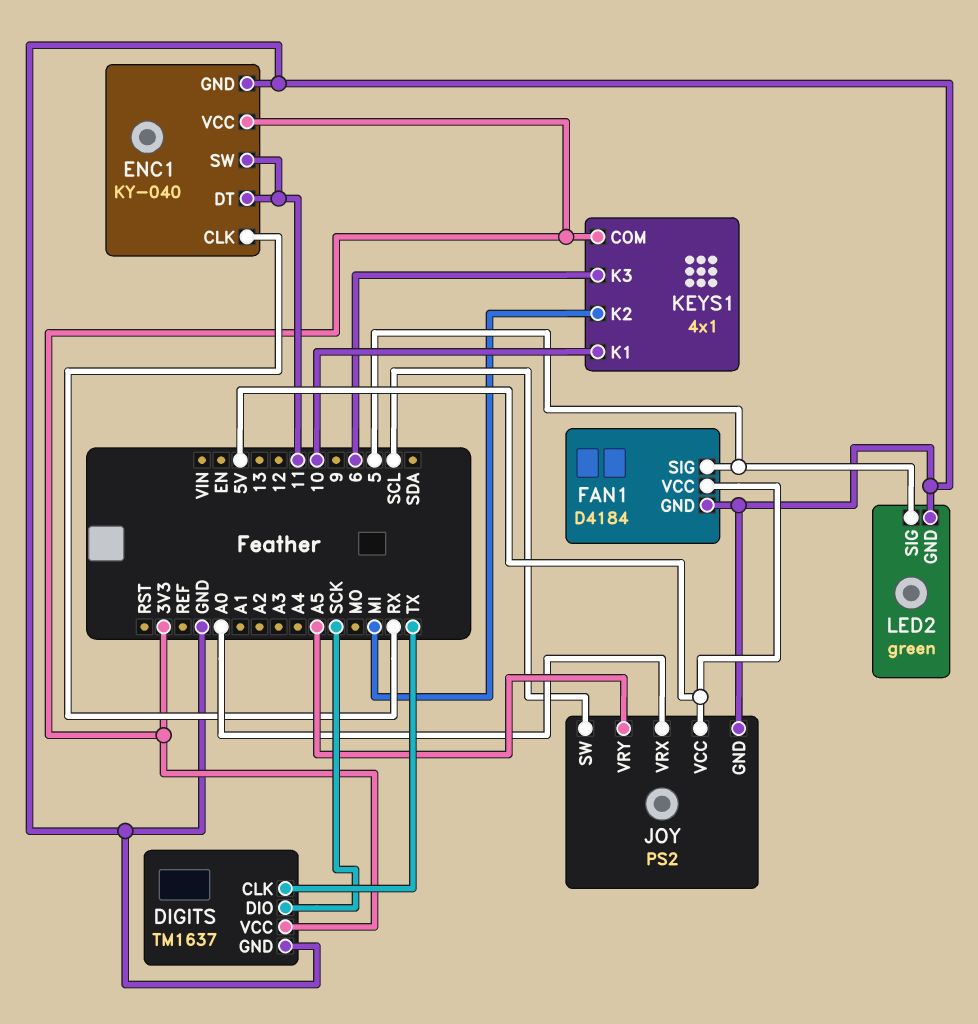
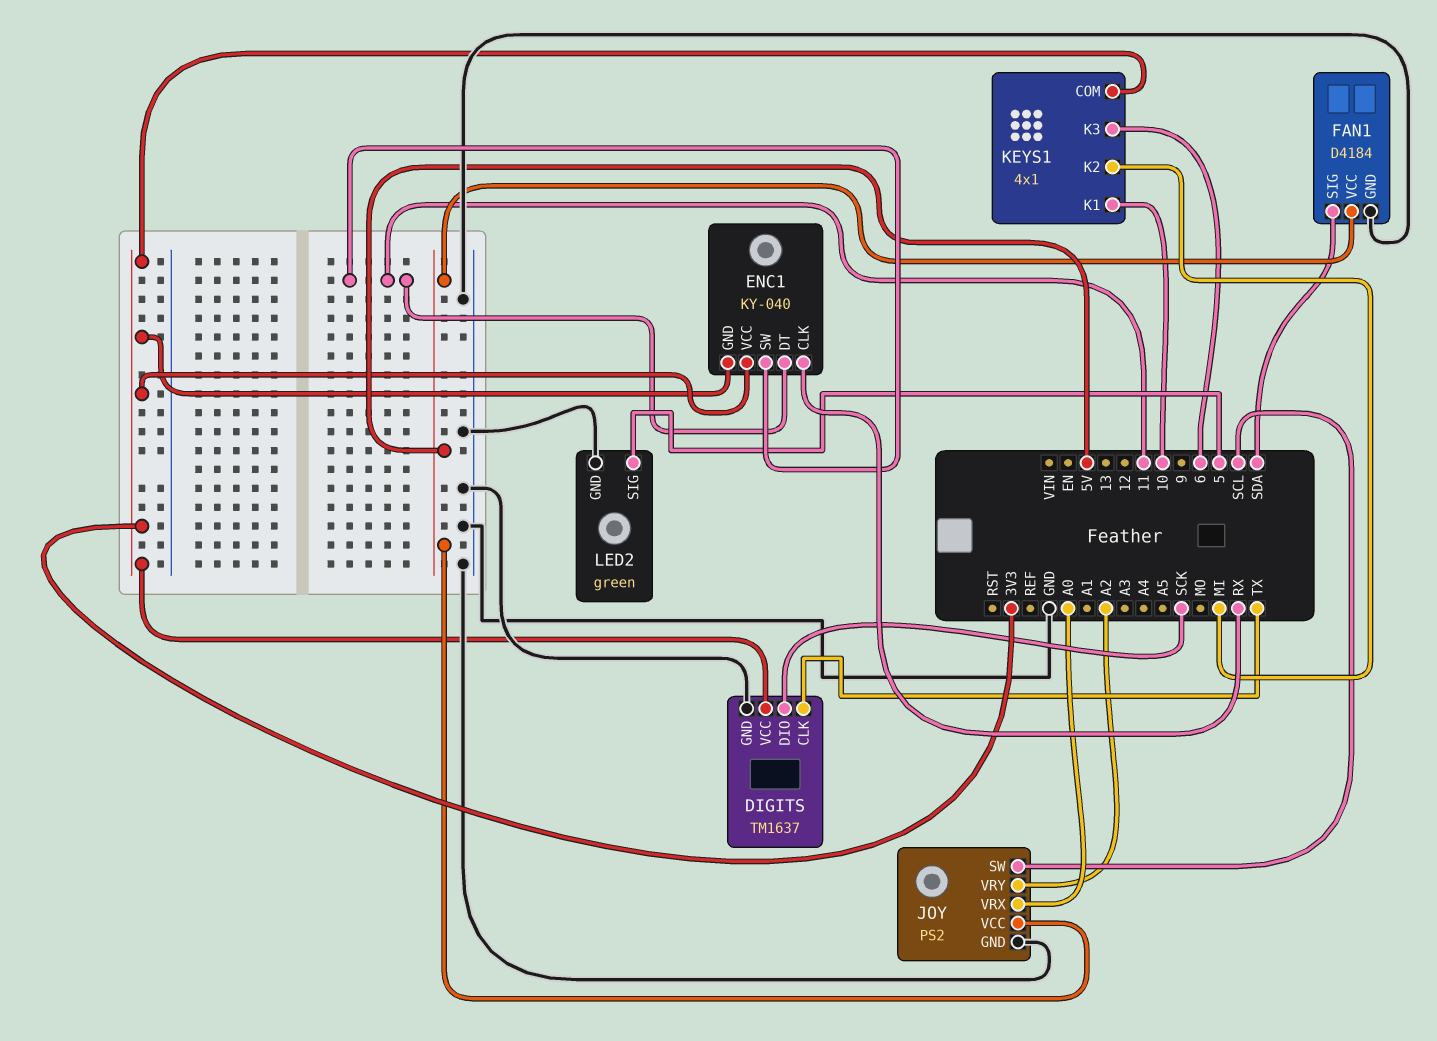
ENC1 pin GND: GND -> 3V3
FAN1 pin SIG: 5 -> SDA
JOY pin VRY: A5 -> A2

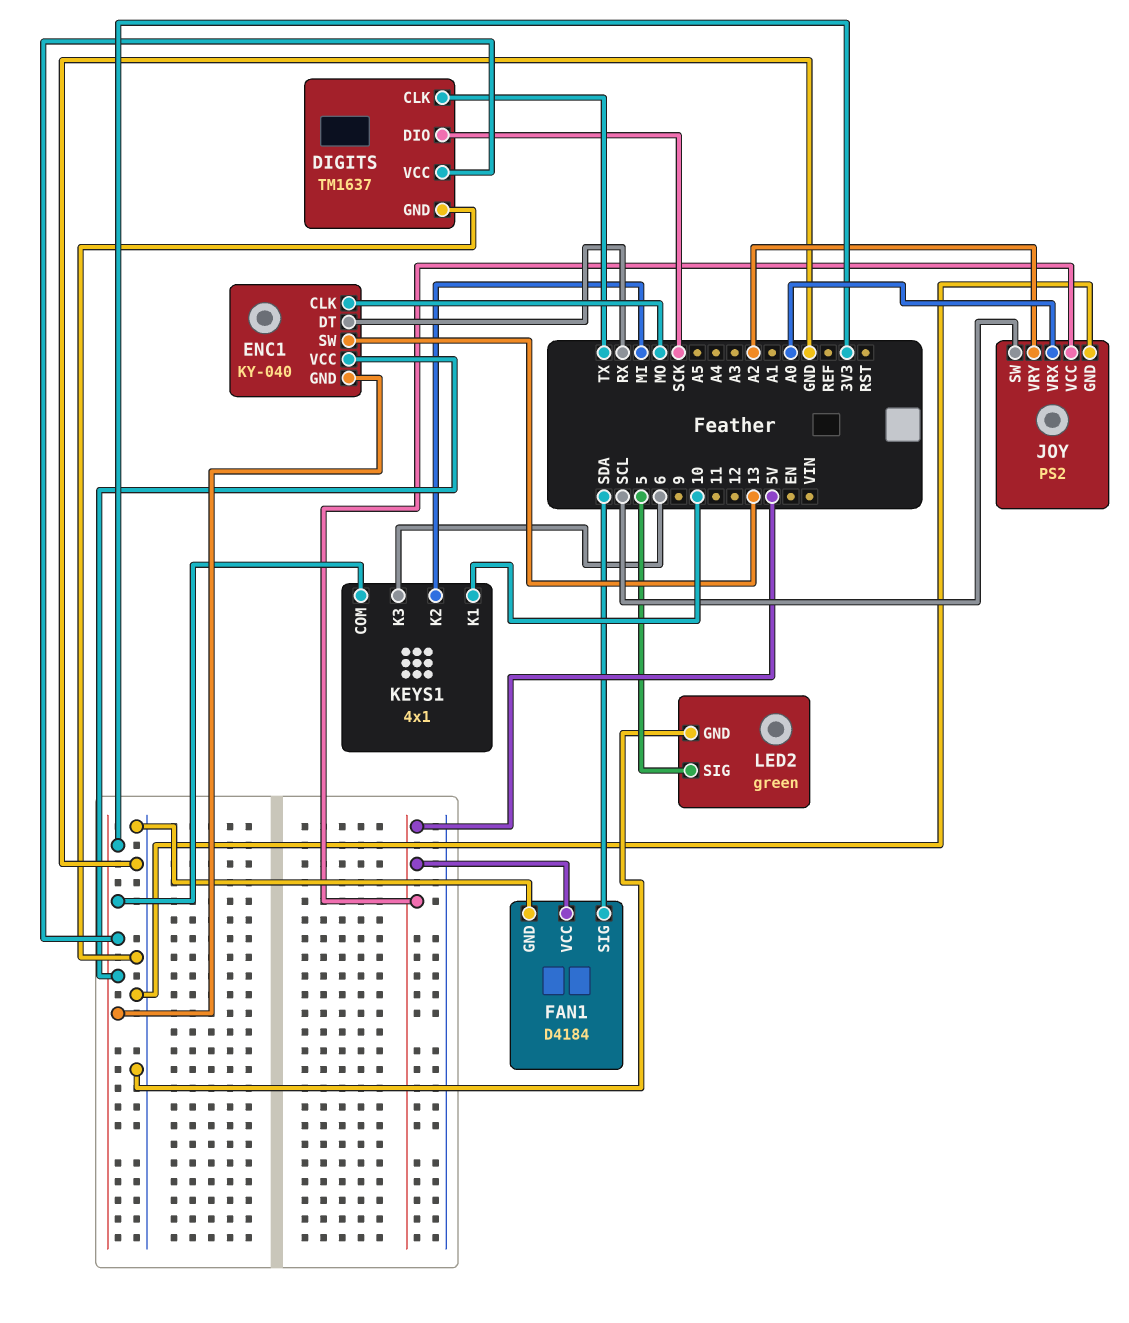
ENC1 pin CLK: RX -> MO
ENC1 pin DT: 11 -> RX
ENC1 pin SW: 11 -> 13

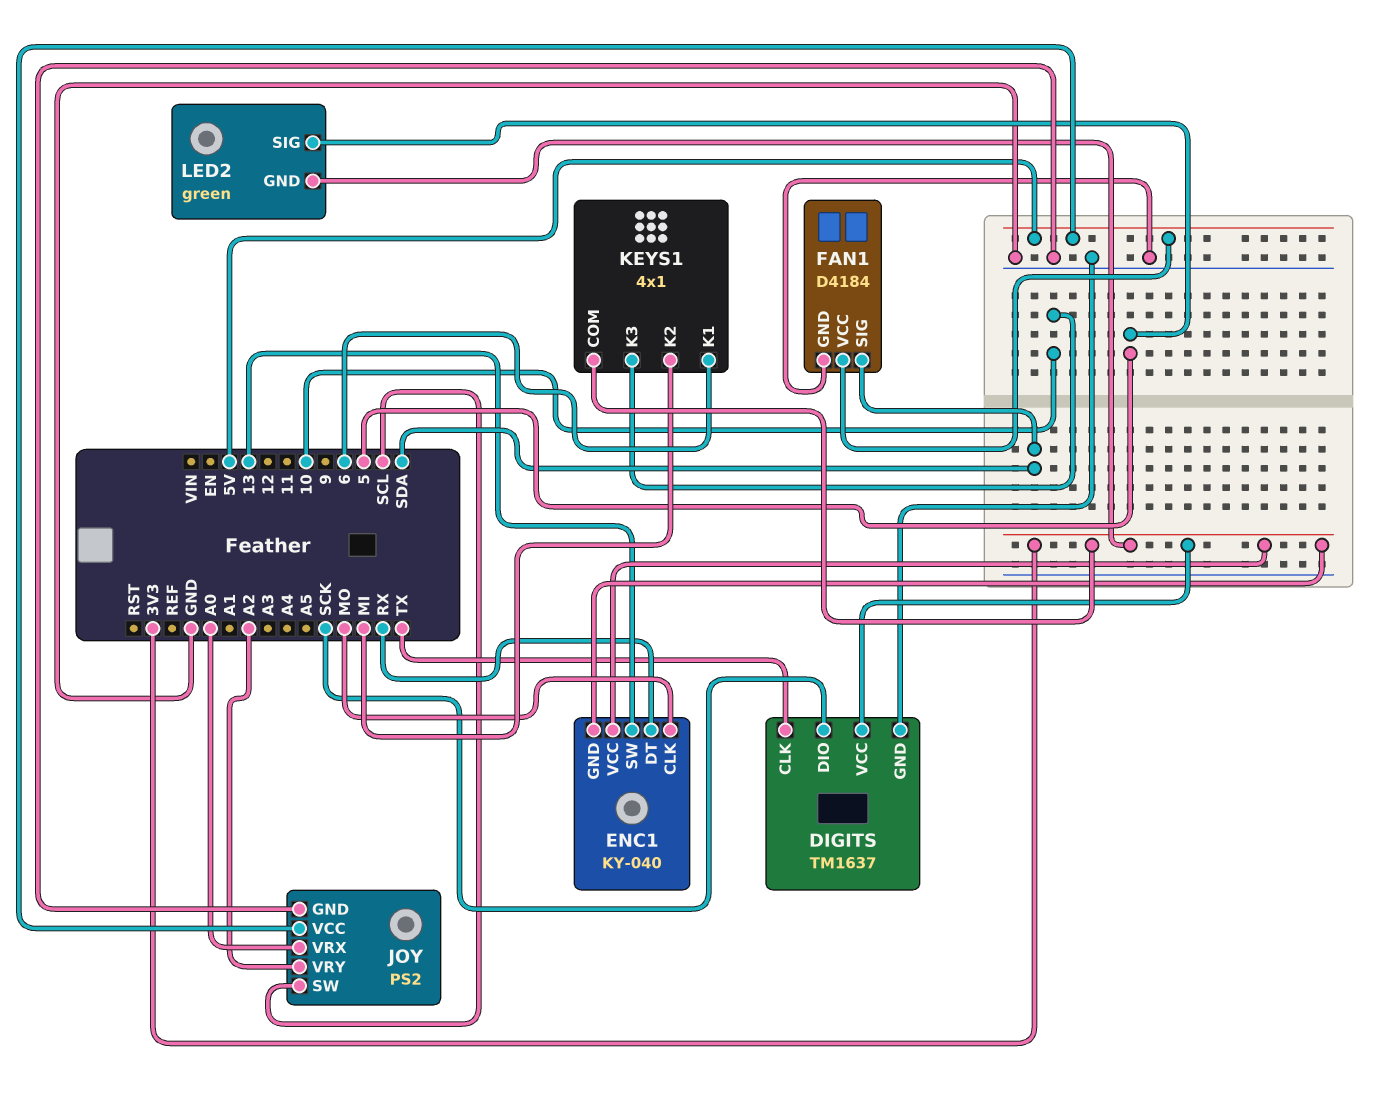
KEYS1 pin K1: 10 -> 6
KEYS1 pin K3: 6 -> 10
LED2 pin GND: GND -> 3V3

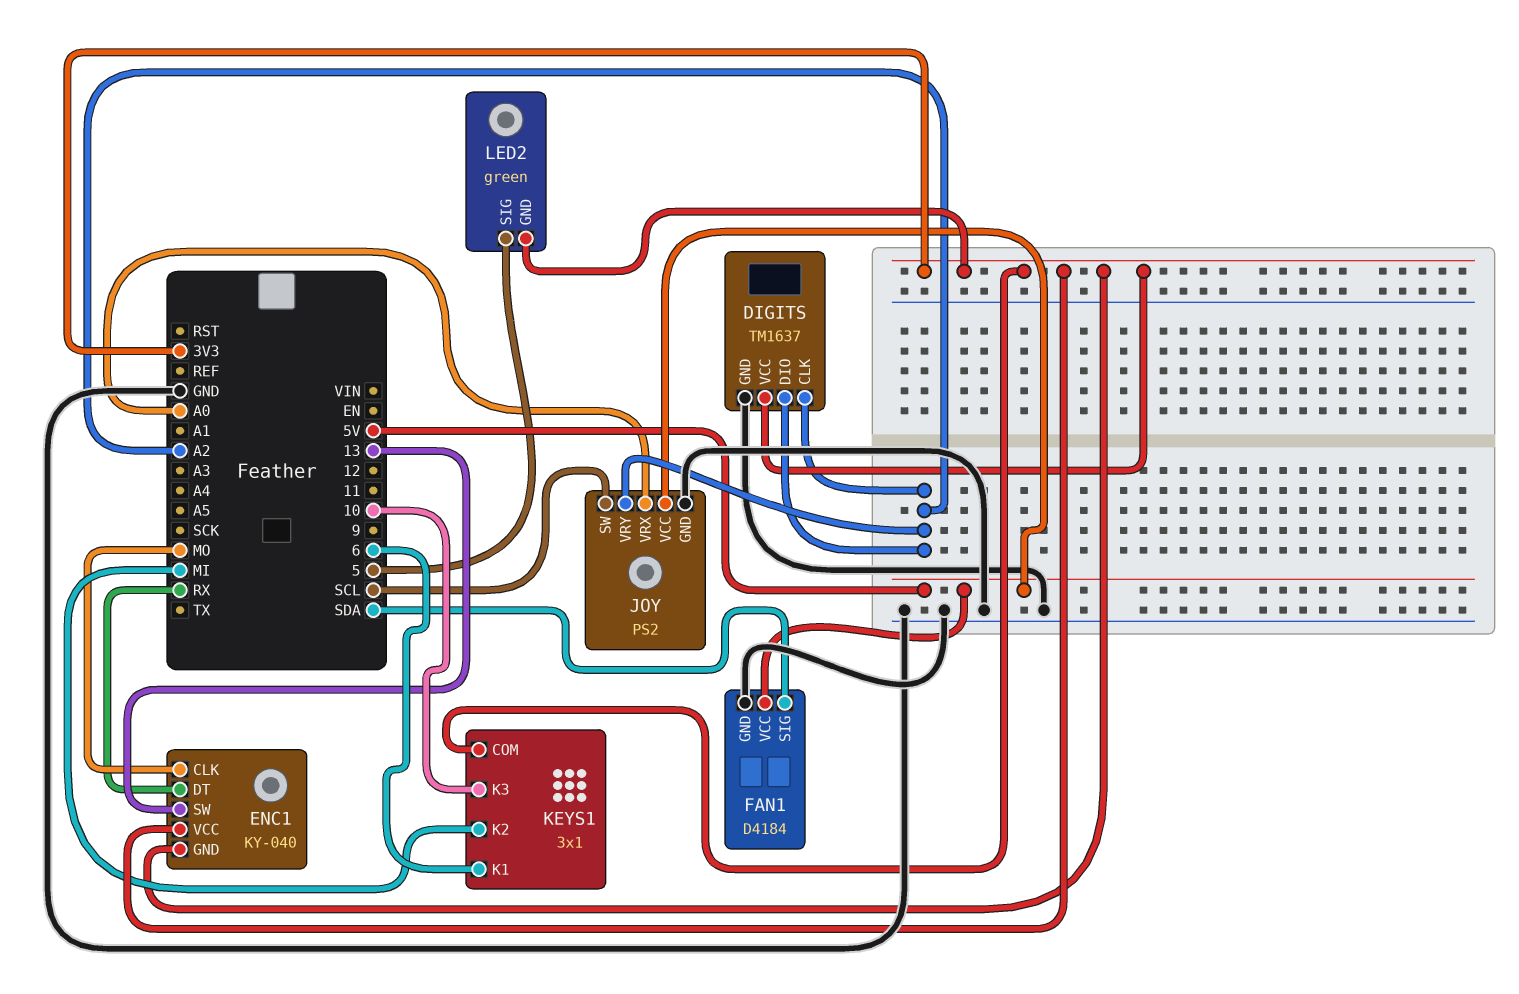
DIGITS pin CLK: TX -> A2
DIGITS pin DIO: SCK -> A2
KEYS1: 4x1 -> 3x1

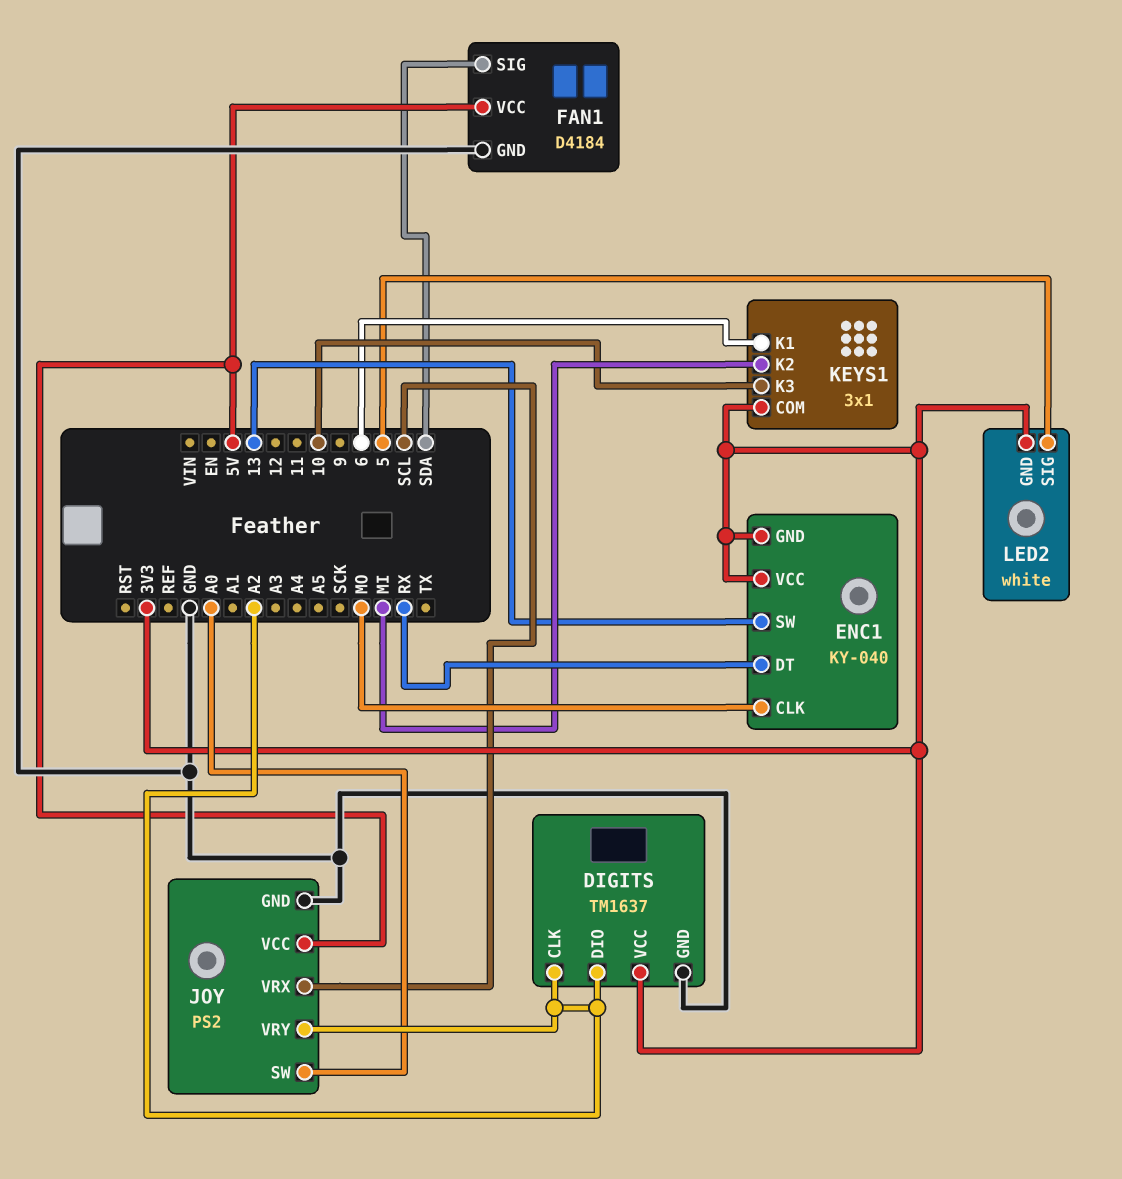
JOY pin SW: SCL -> A0
JOY pin VRX: A0 -> SCL
LED2: green -> white

